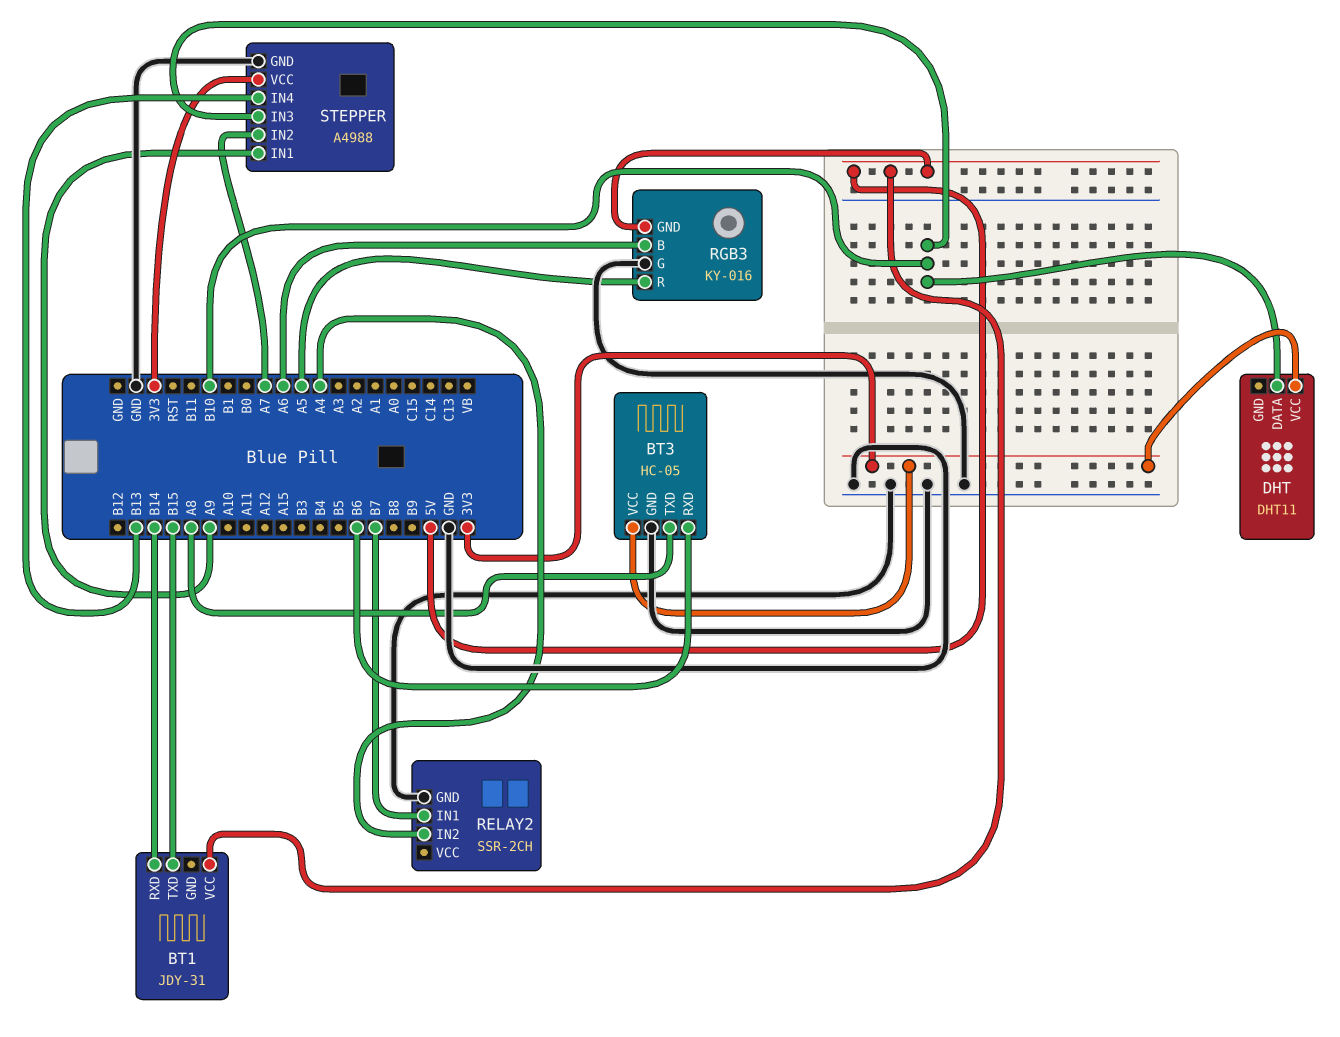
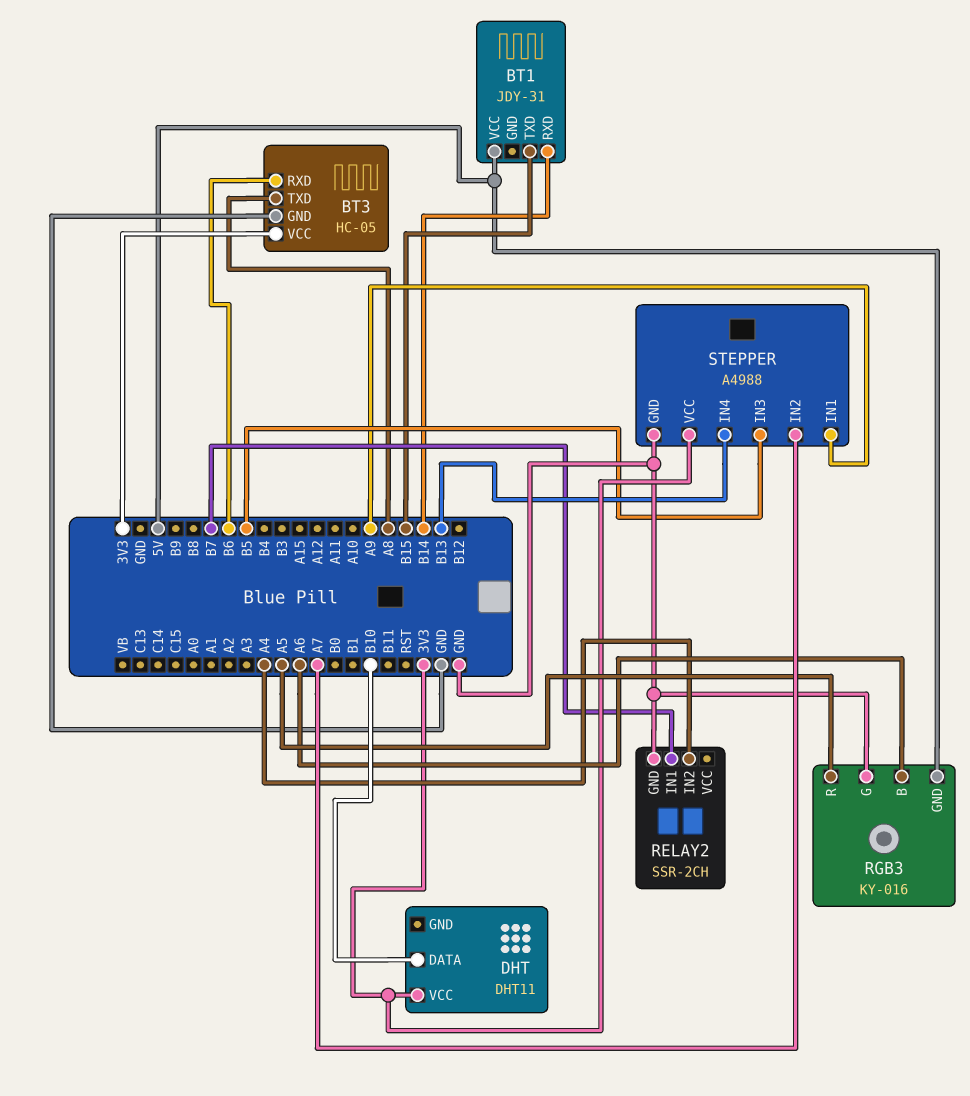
STEPPER pin IN3: B10 -> B5

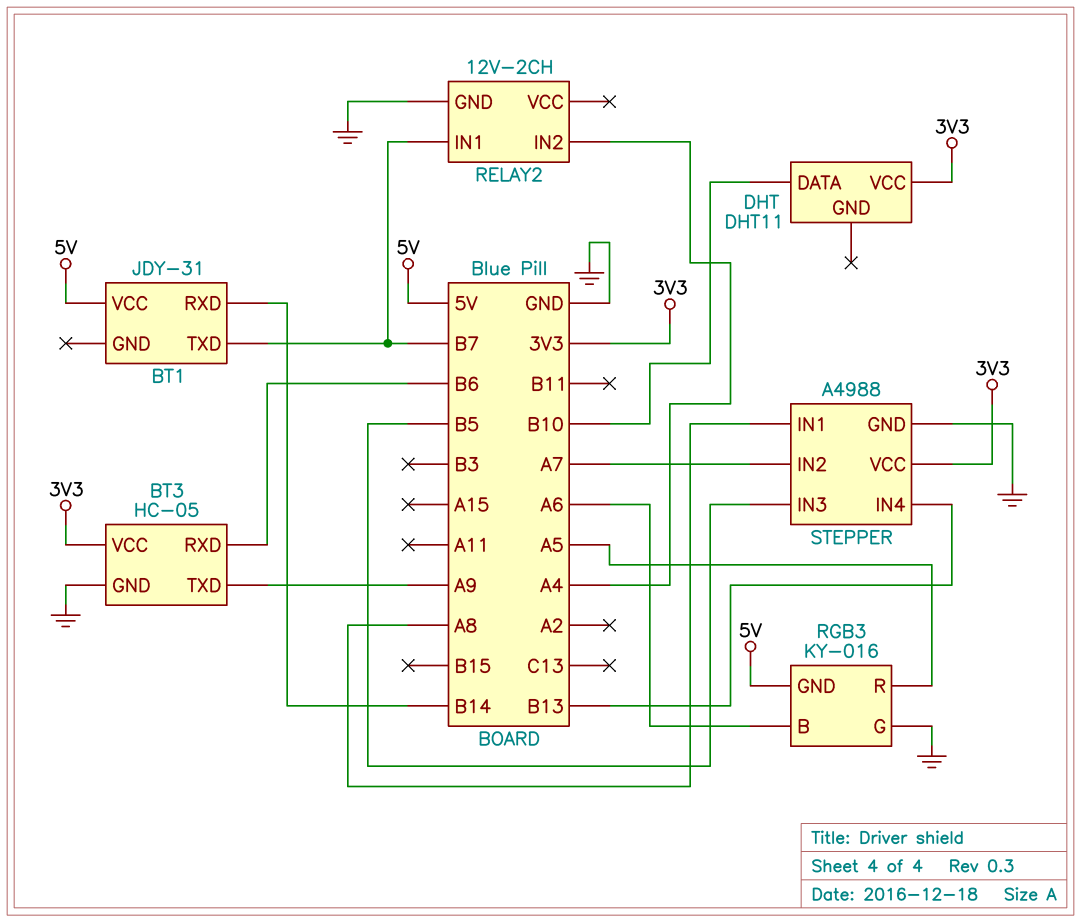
BT1 pin TXD: B15 -> B7
BT3 pin TXD: A8 -> A9
RELAY2: SSR-2CH -> 12V-2CH
STEPPER pin IN1: A9 -> A8

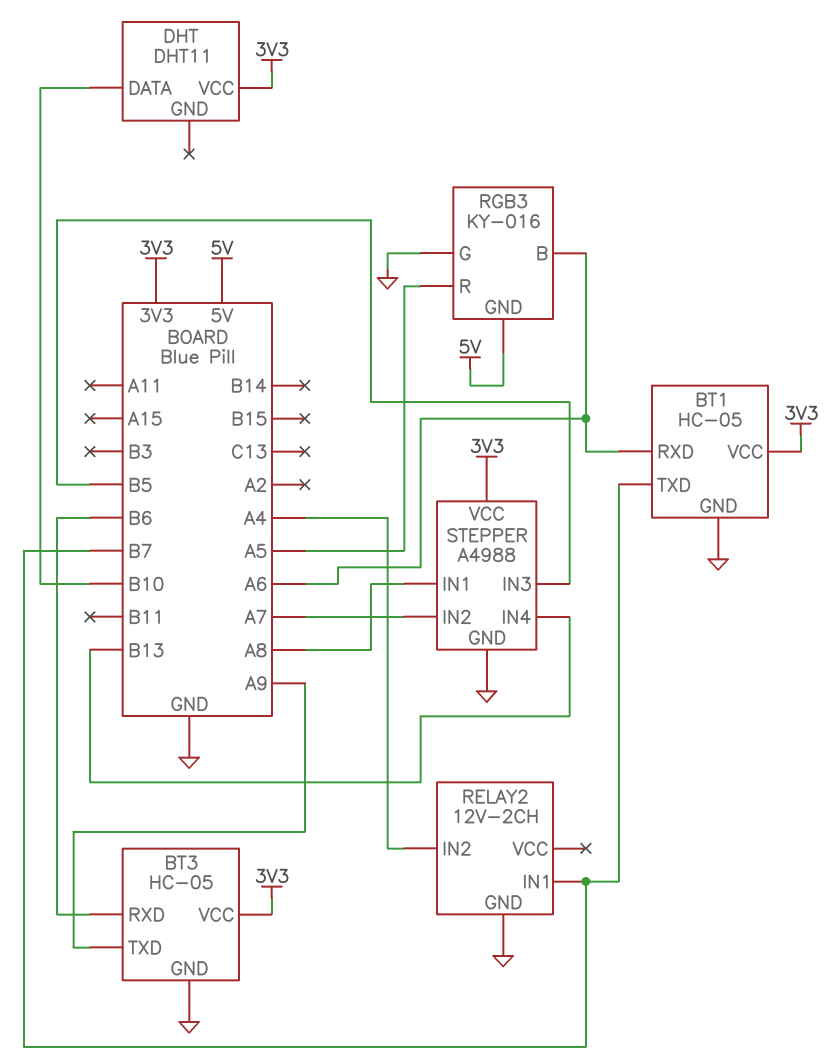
BT1: JDY-31 -> HC-05
BT1 pin GND: none -> GND
BT1 pin RXD: B14 -> A6
BT1 pin VCC: 5V -> 3V3

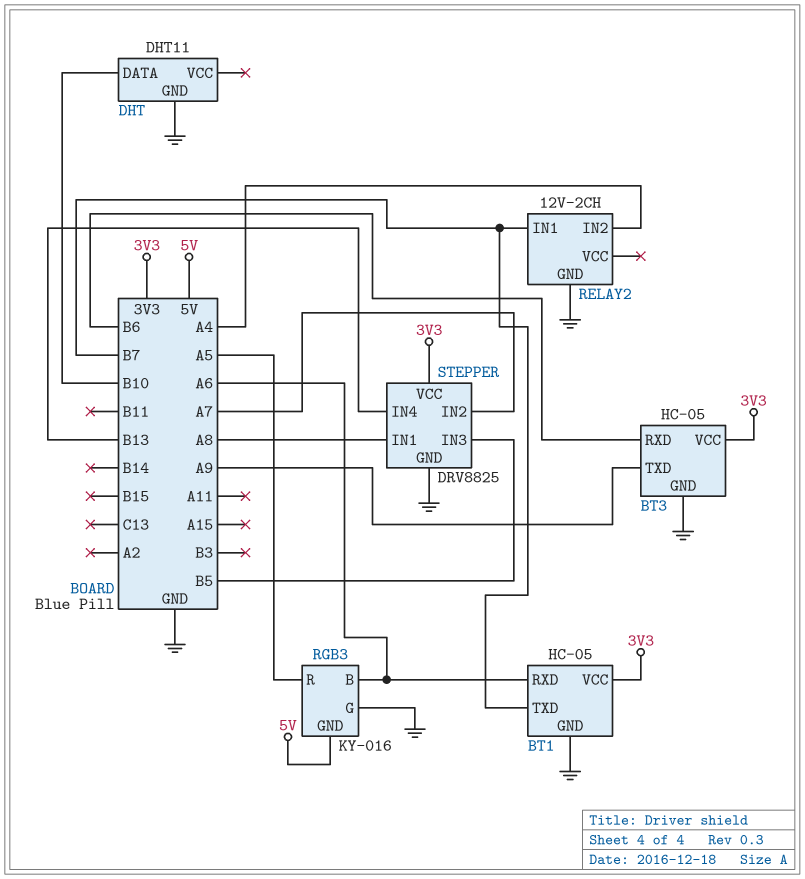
DHT pin GND: none -> GND
DHT pin VCC: 3V3 -> none
STEPPER: A4988 -> DRV8825

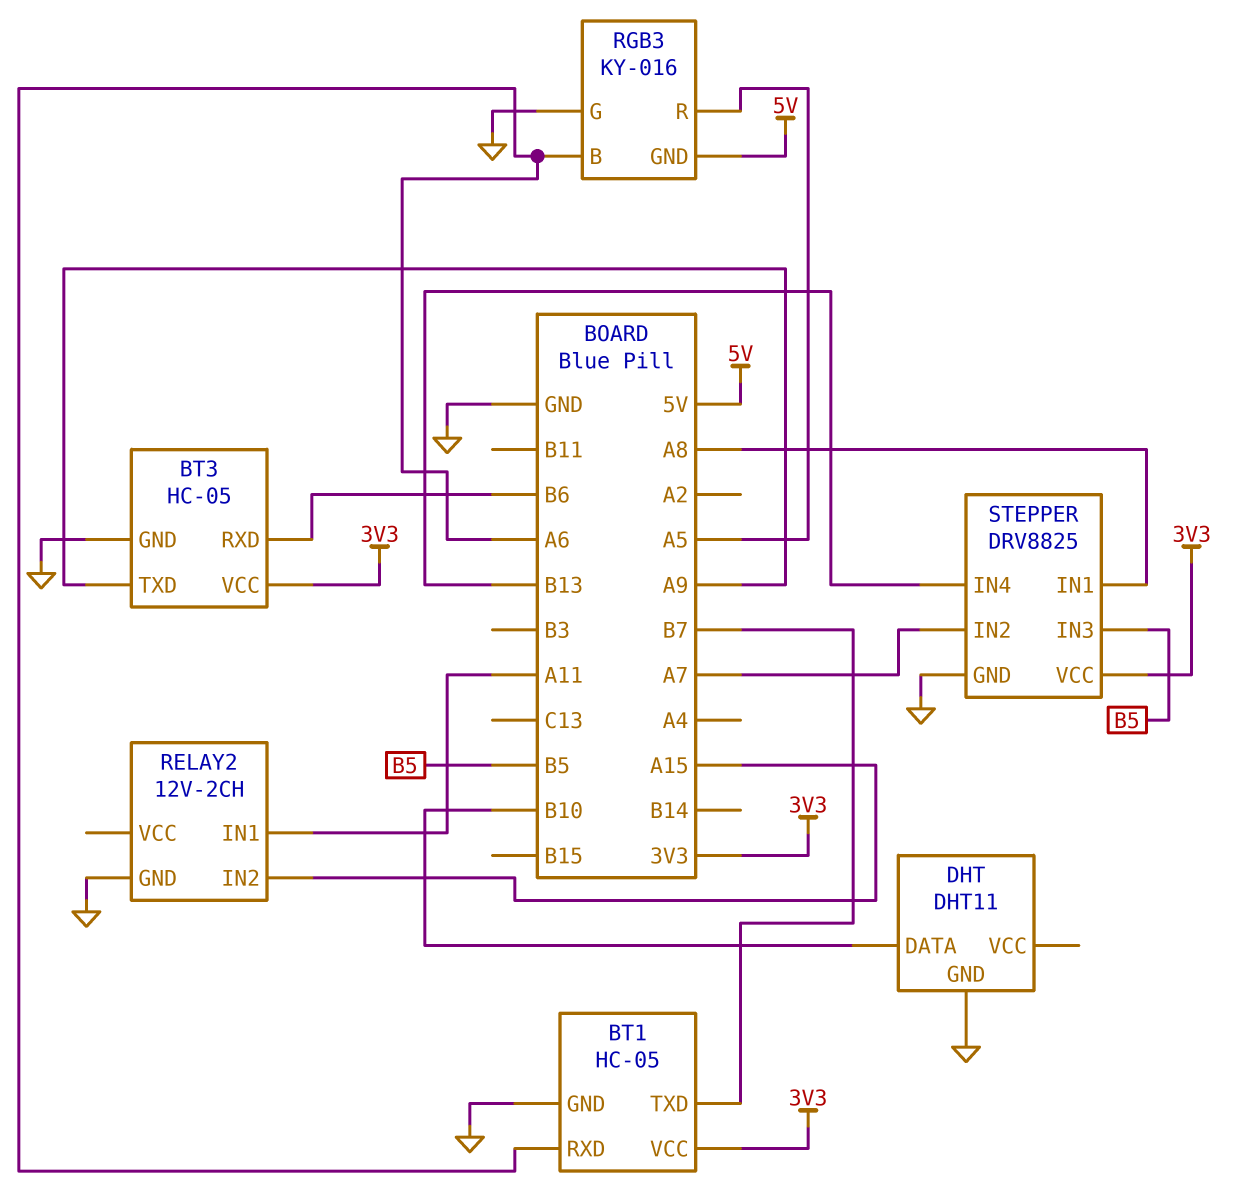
RELAY2 pin IN1: B7 -> A11
RELAY2 pin IN2: A4 -> A15

